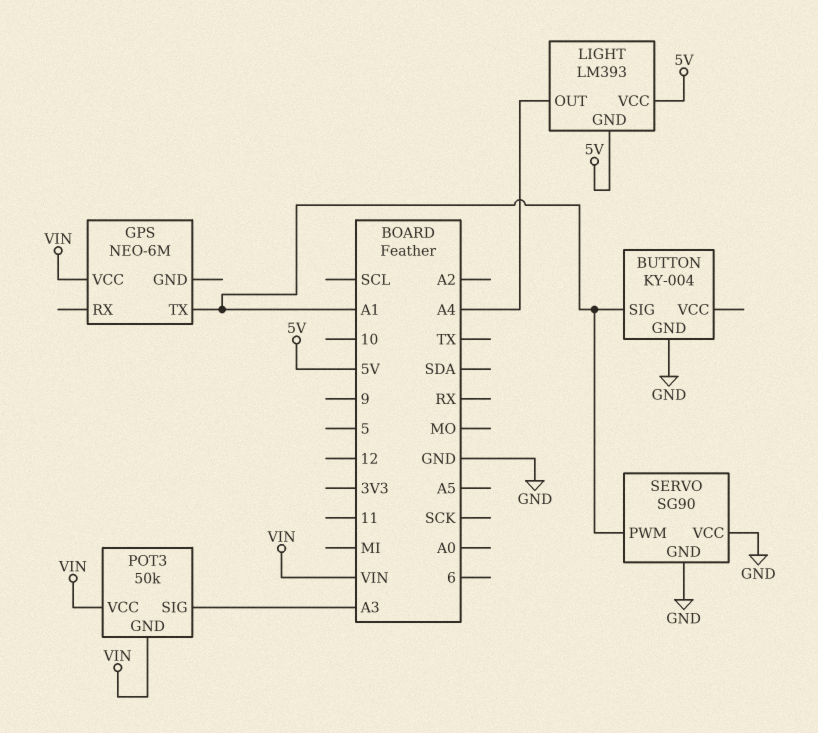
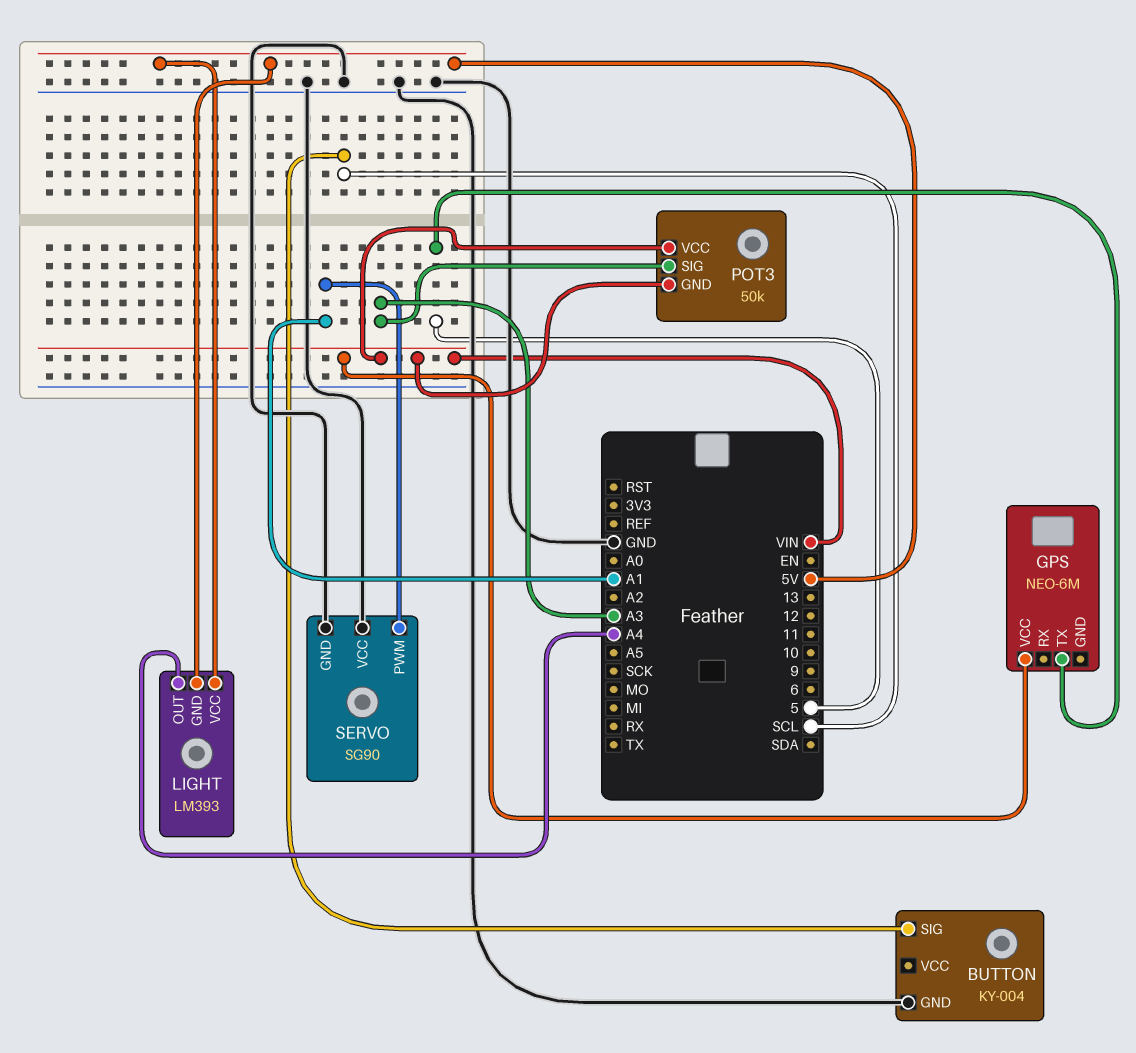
BUTTON pin SIG: A1 -> SCL
GPS pin TX: A1 -> 5

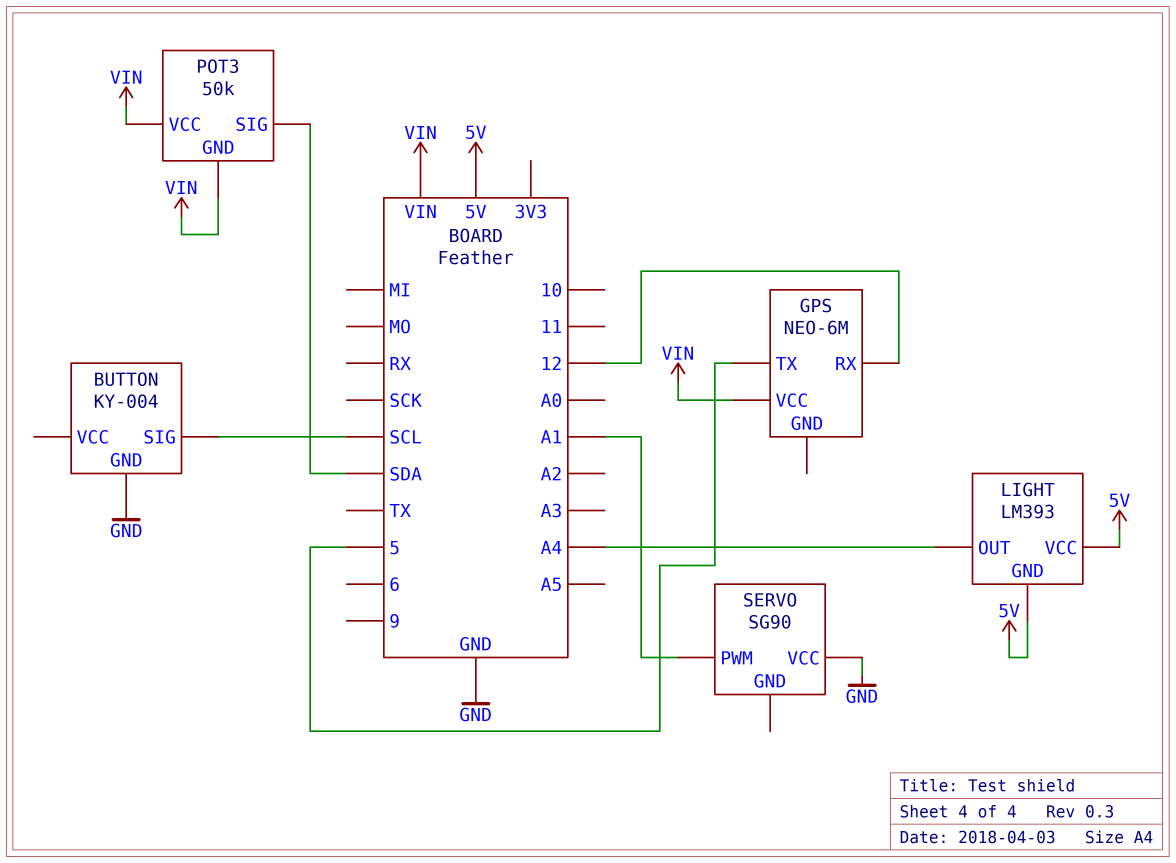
GPS pin RX: none -> 12
POT3 pin SIG: A3 -> SDA
SERVO pin GND: GND -> none

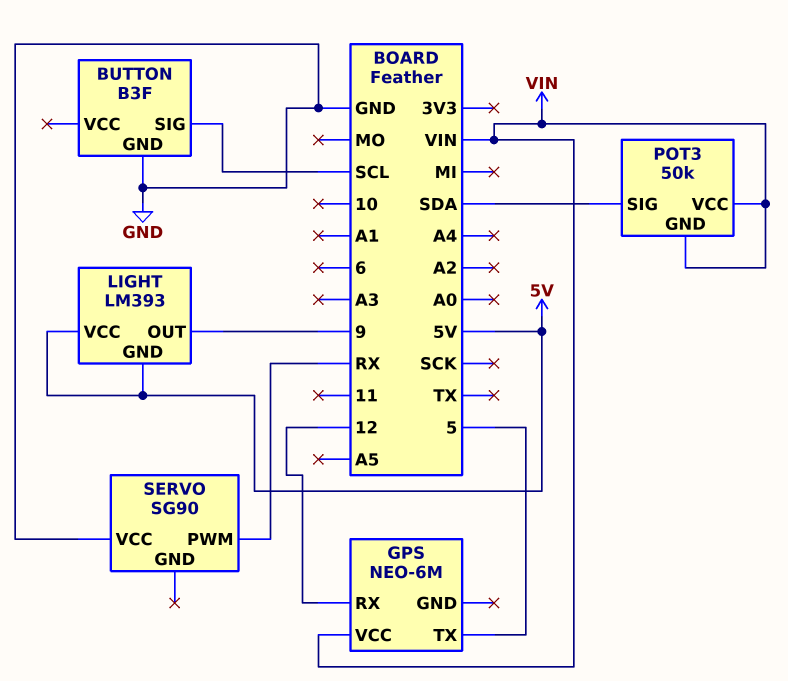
BUTTON: KY-004 -> B3F
LIGHT pin OUT: A4 -> 9
SERVO pin PWM: A1 -> RX

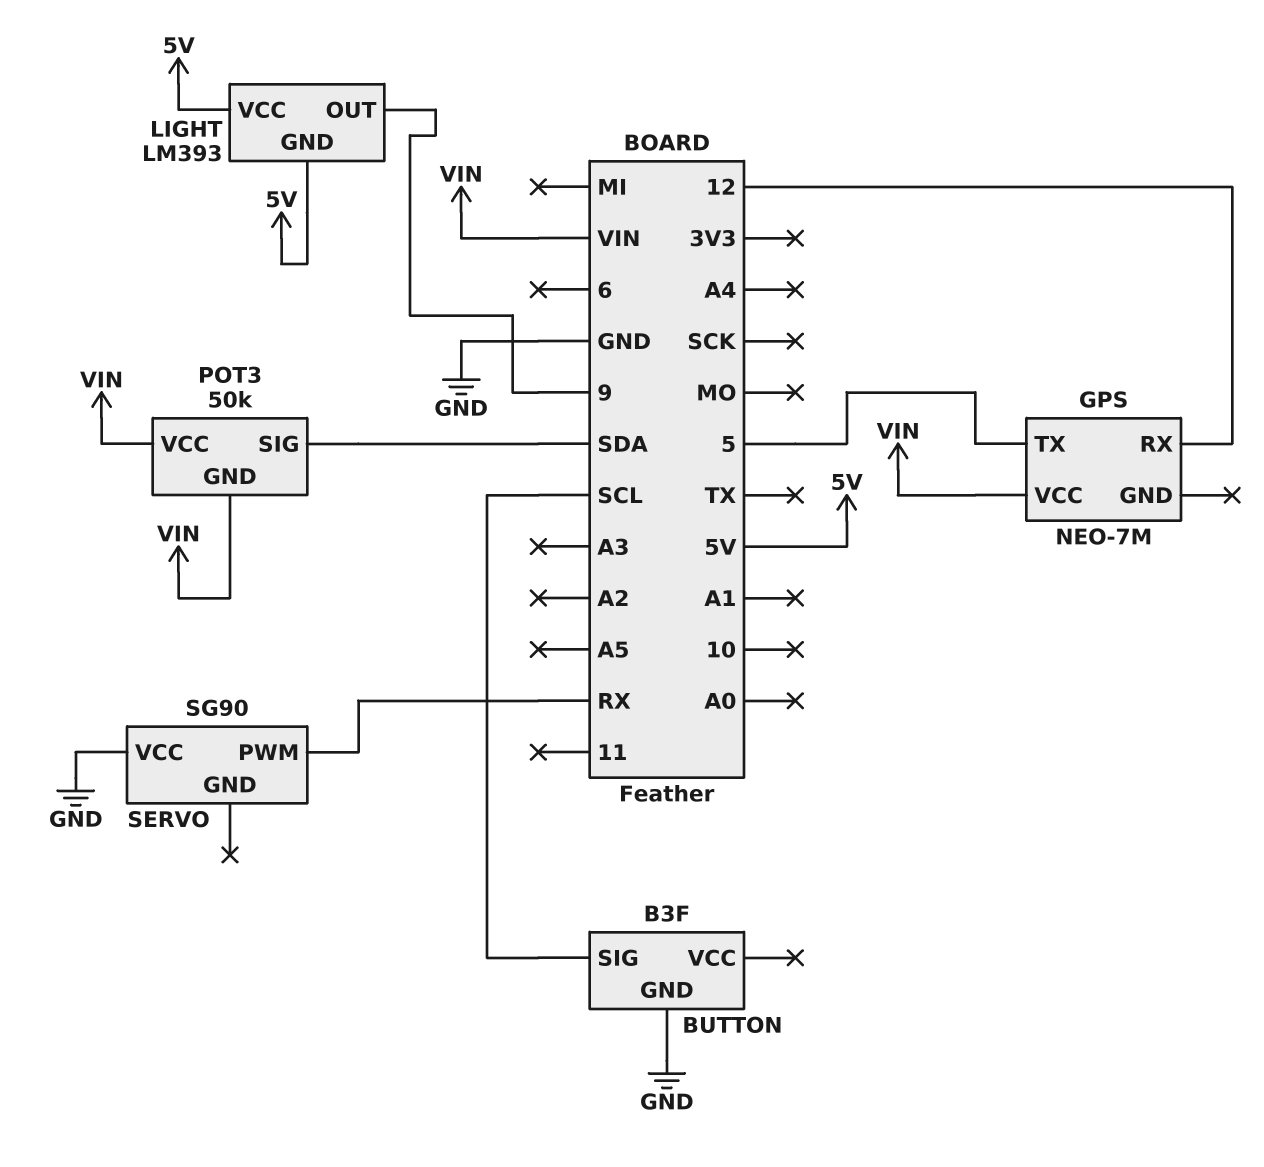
GPS: NEO-6M -> NEO-7M

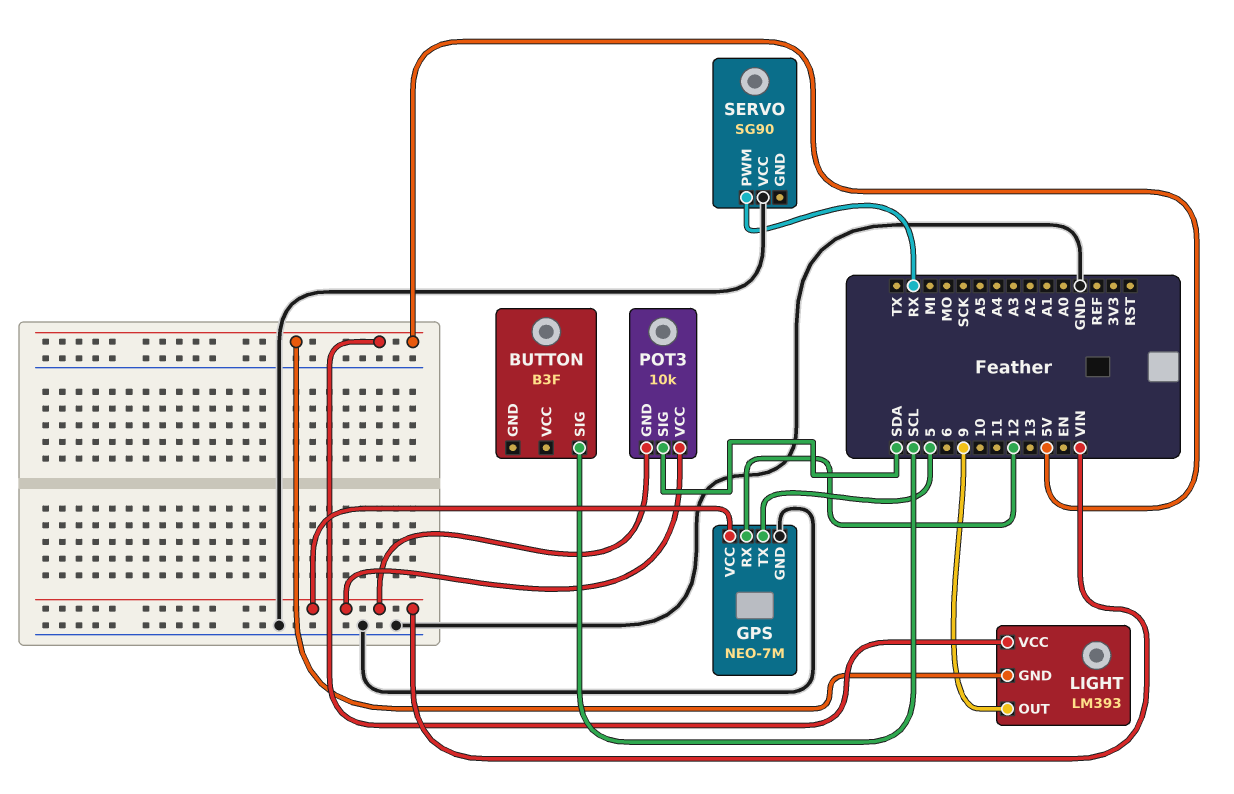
BUTTON pin GND: GND -> none
GPS pin GND: none -> GND
POT3: 50k -> 10k

